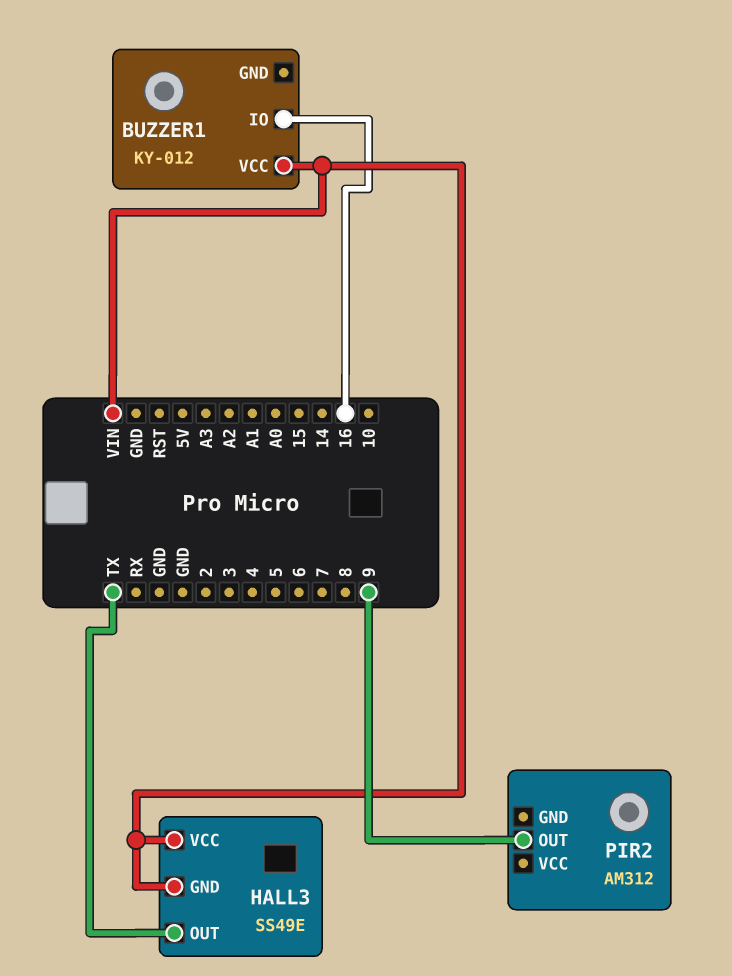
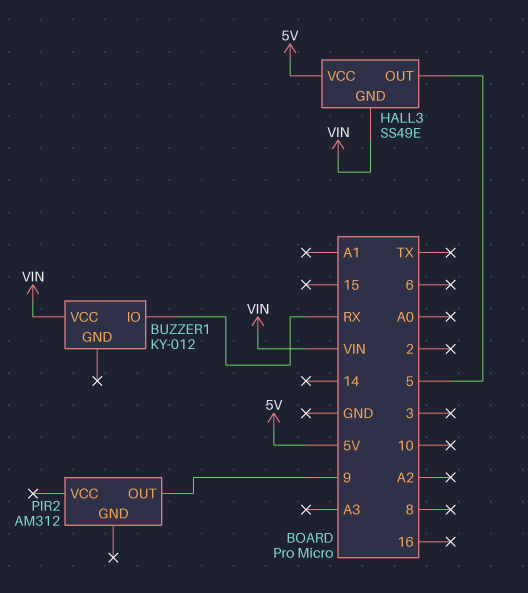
BUZZER1 pin IO: 16 -> RX
HALL3 pin OUT: TX -> 5
HALL3 pin VCC: VIN -> 5V

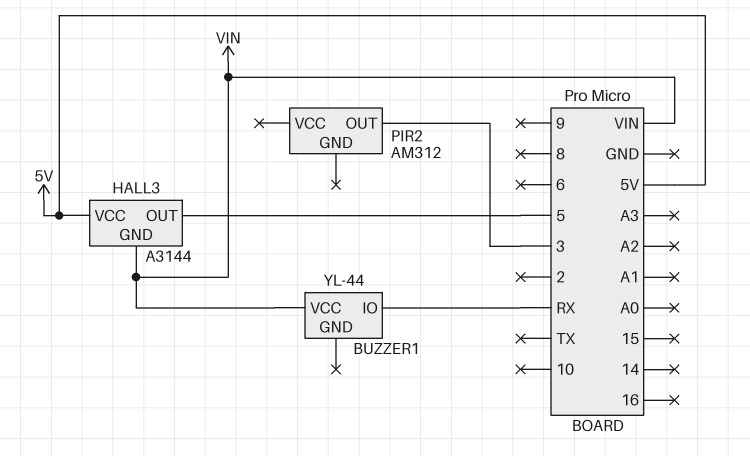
BUZZER1: KY-012 -> YL-44
HALL3: SS49E -> A3144
PIR2 pin OUT: 9 -> 3

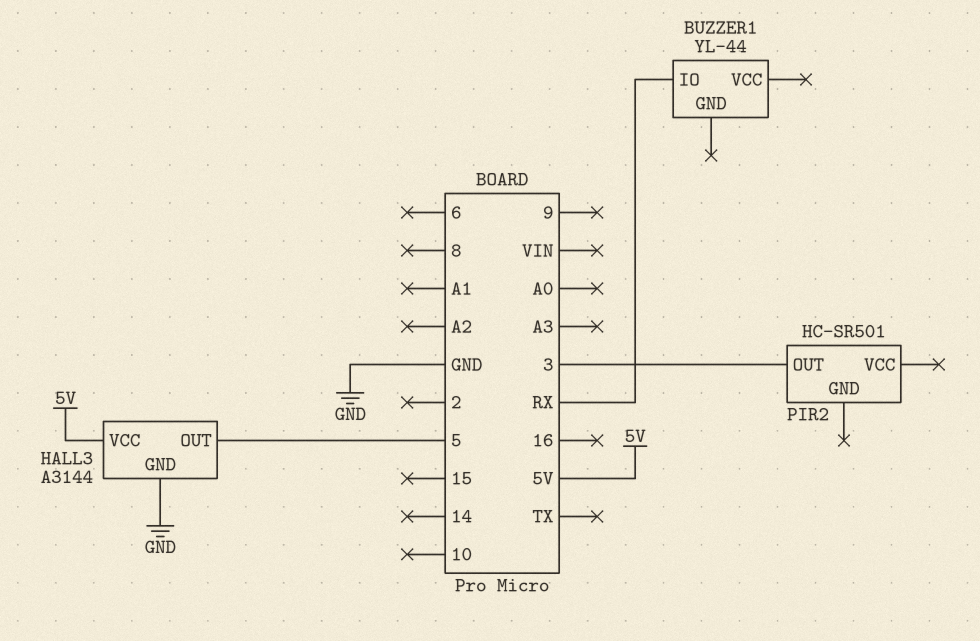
BUZZER1 pin VCC: VIN -> none
HALL3 pin GND: VIN -> GND
PIR2: AM312 -> HC-SR501

